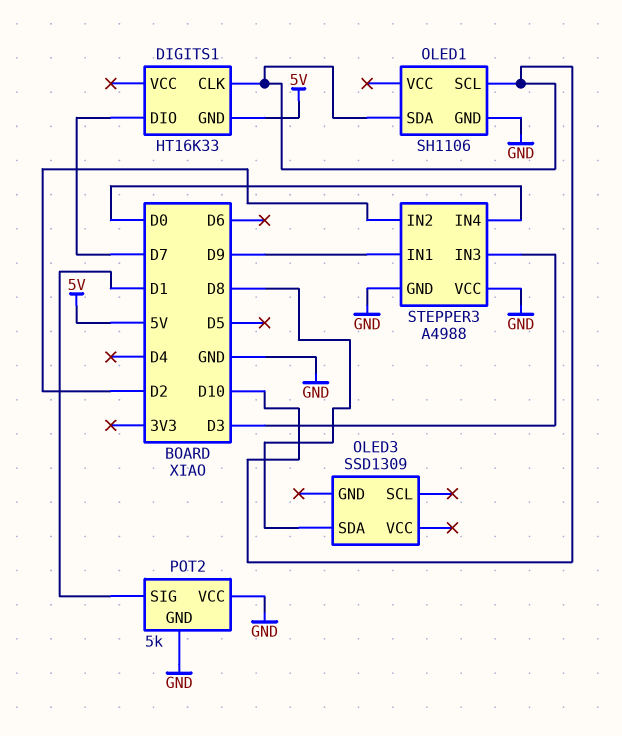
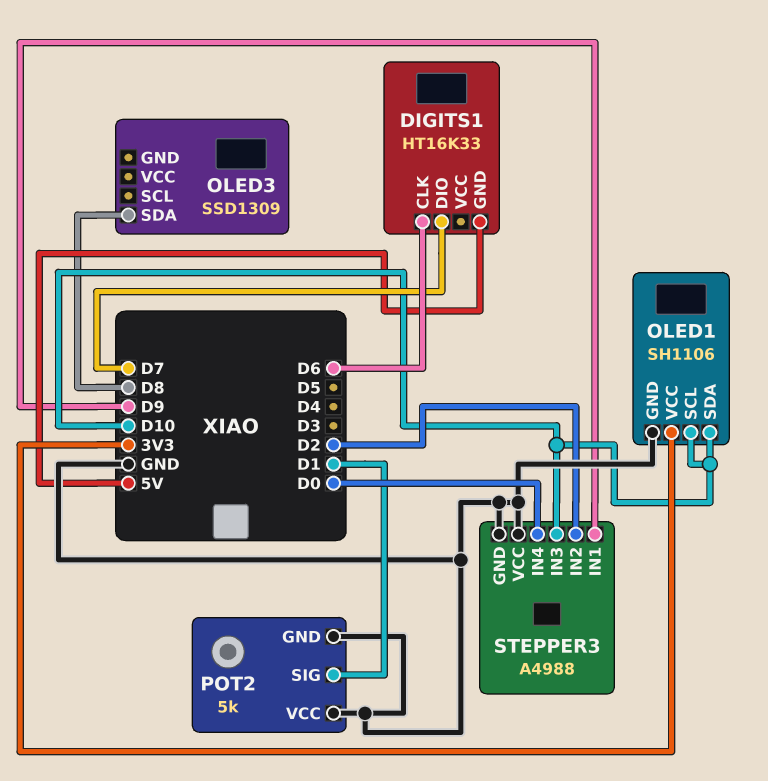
DIGITS1 pin CLK: D10 -> D6
OLED1 pin VCC: none -> 3V3
STEPPER3 pin IN3: D3 -> D10

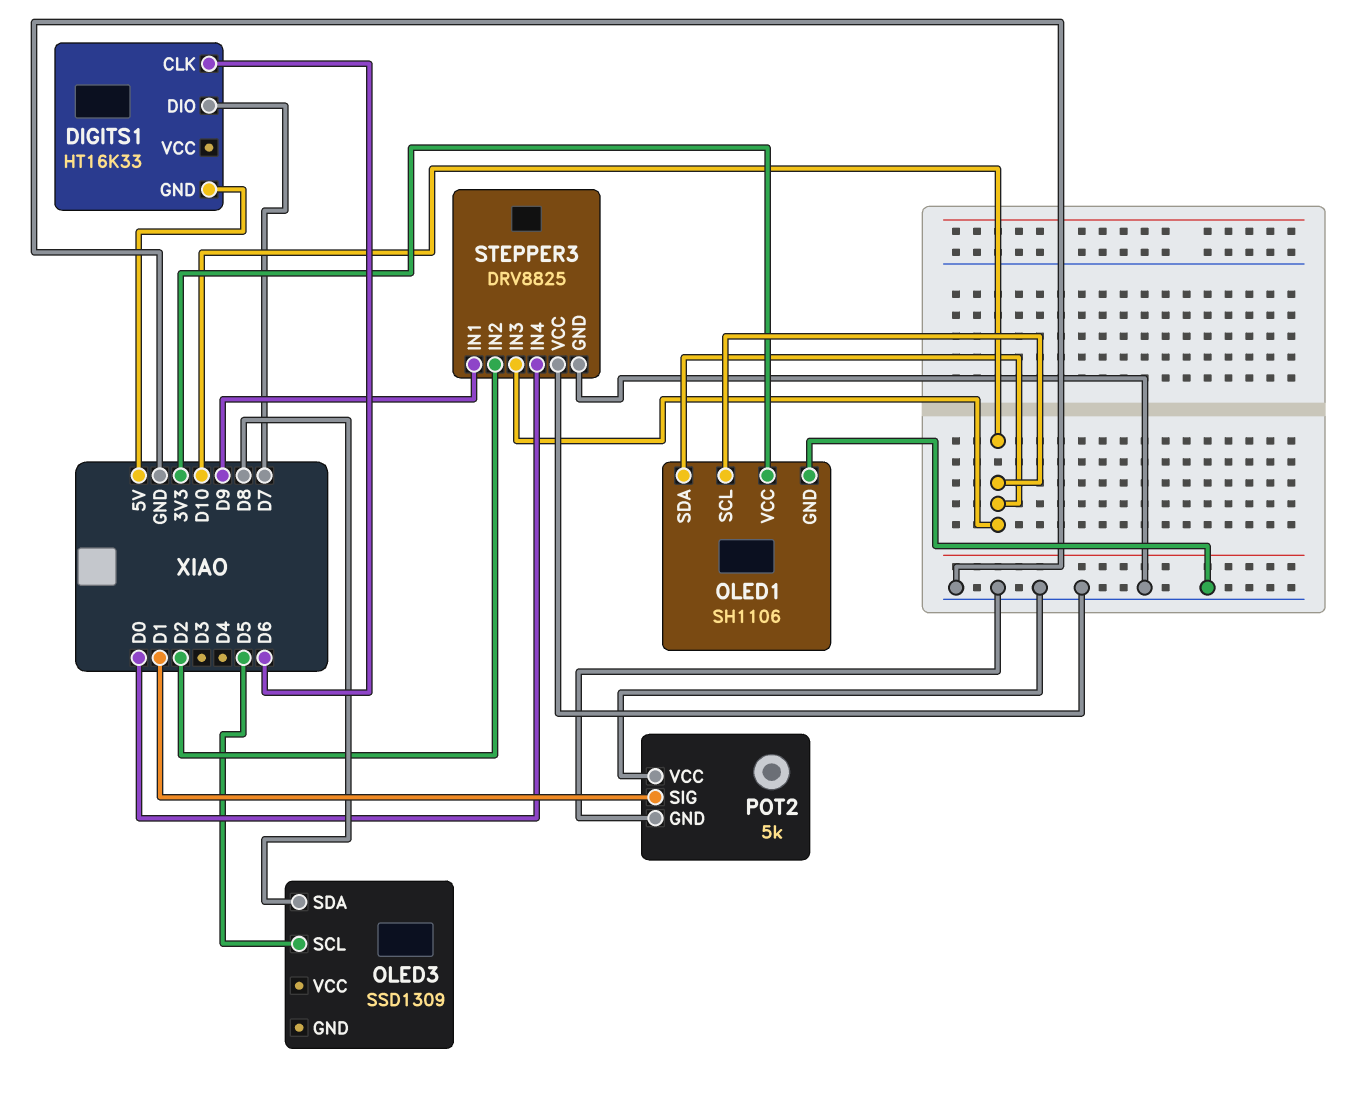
OLED3 pin SCL: none -> D5
STEPPER3: A4988 -> DRV8825

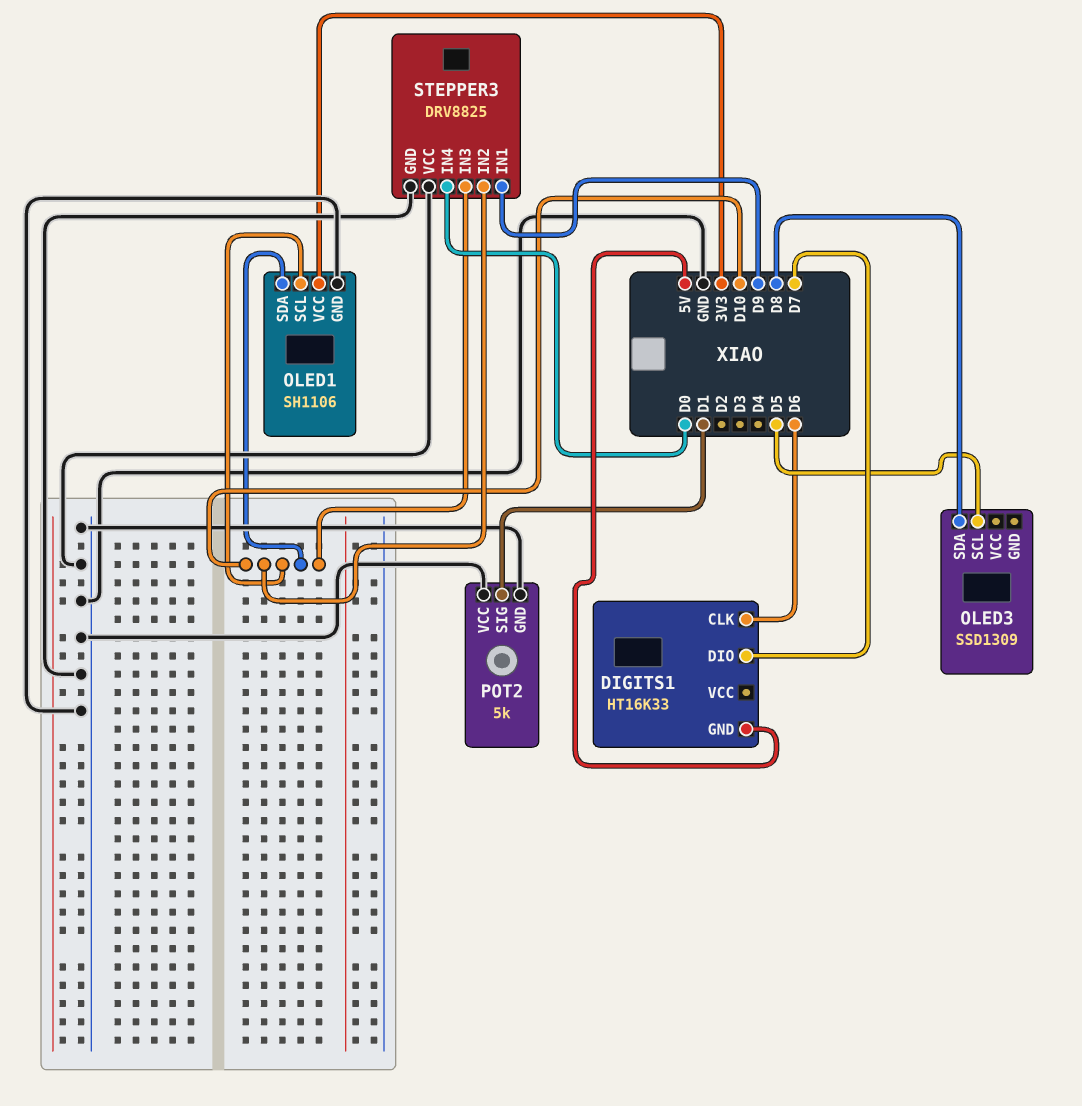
STEPPER3 pin IN2: D2 -> D10

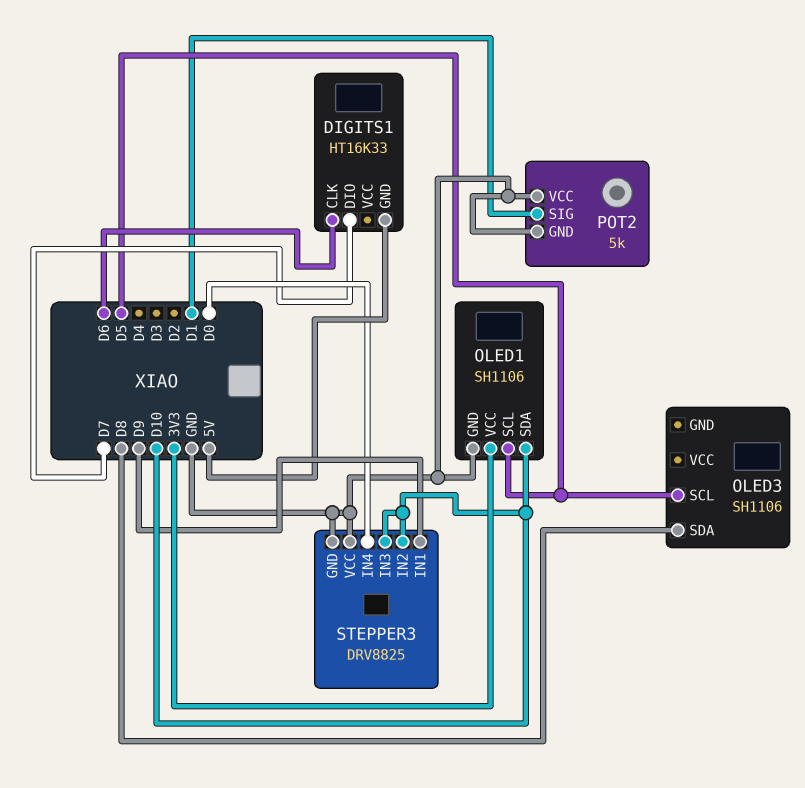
OLED1 pin SCL: D10 -> D5
OLED3: SSD1309 -> SH1106

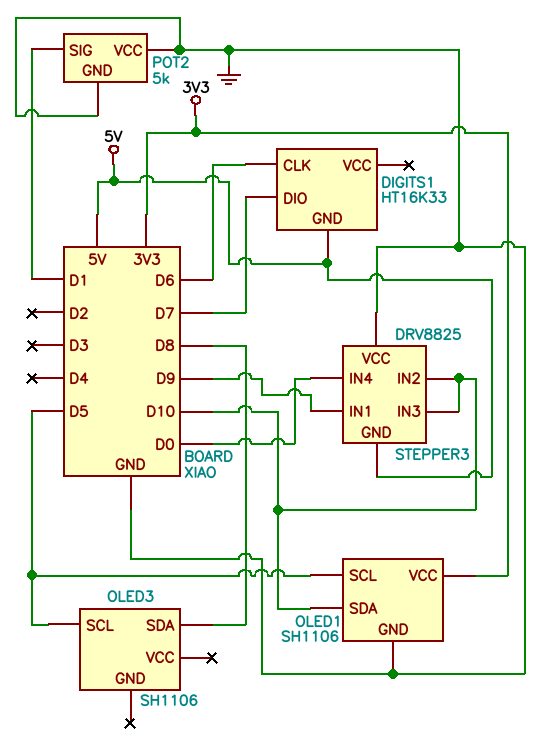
STEPPER3 pin GND: GND -> 5V

